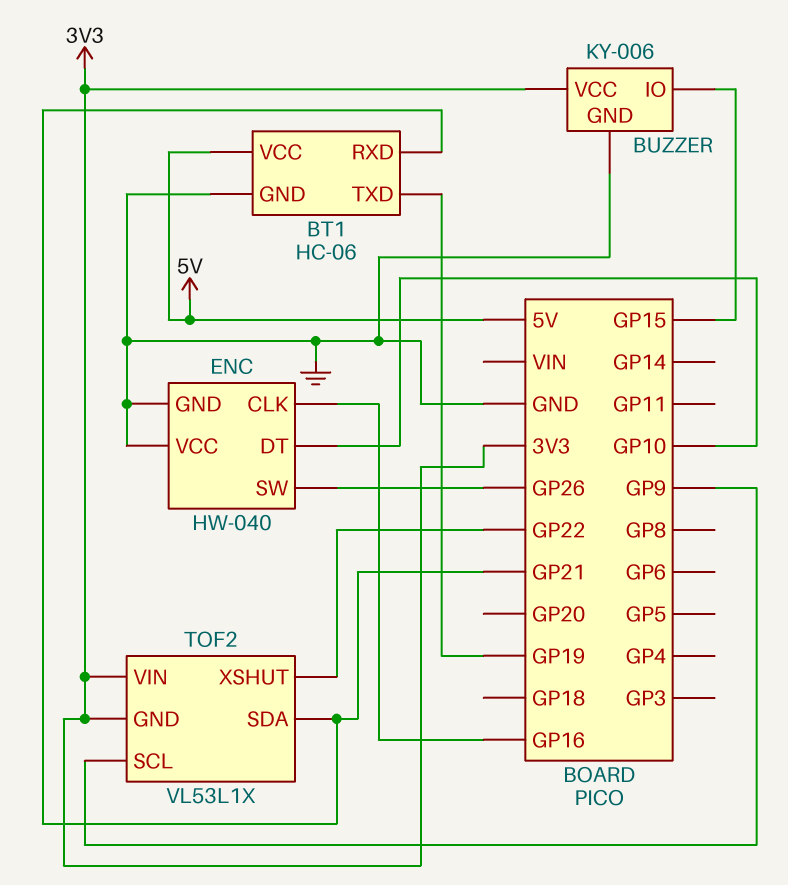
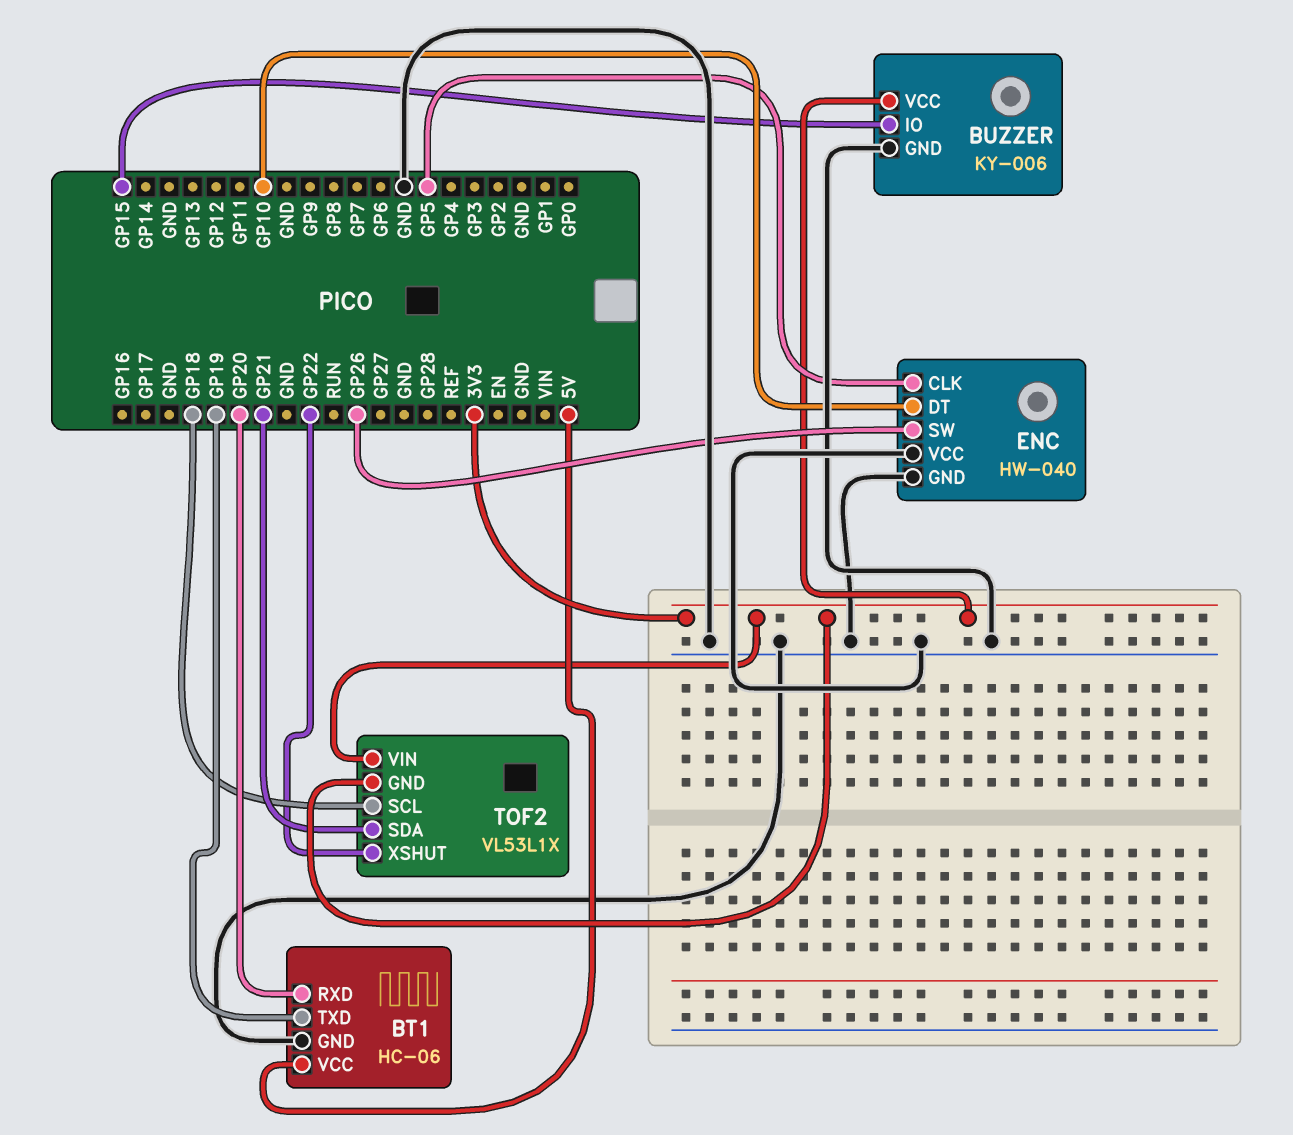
BT1 pin RXD: GP21 -> GP20
ENC pin CLK: GP16 -> GP5
TOF2 pin SCL: GP9 -> GP18

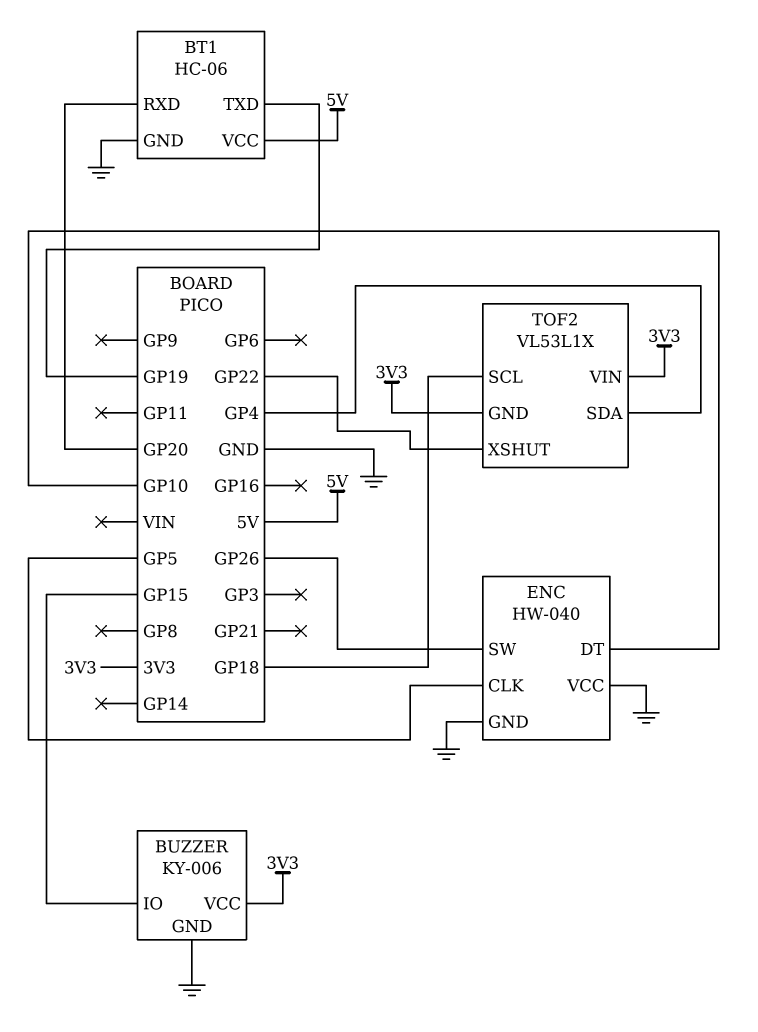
TOF2 pin SDA: GP21 -> GP4

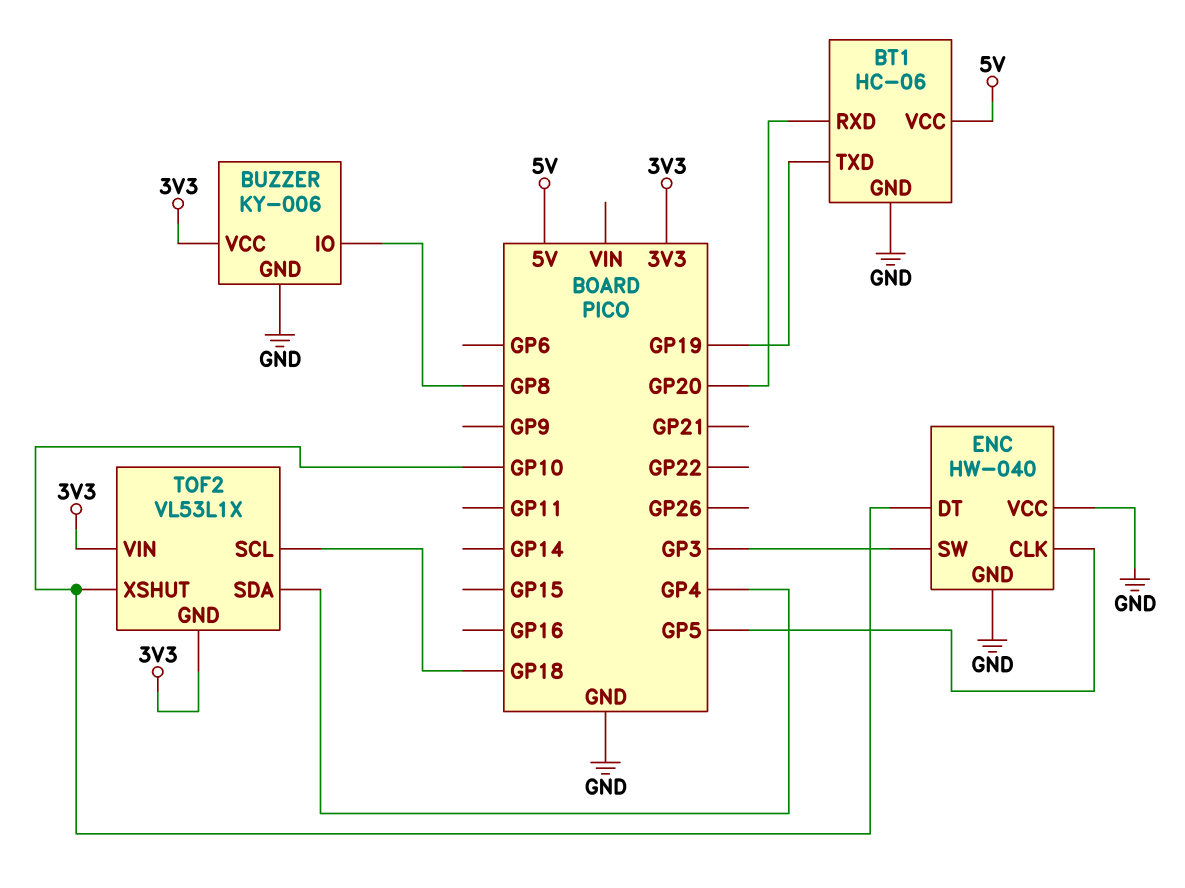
BUZZER pin IO: GP15 -> GP8
ENC pin SW: GP26 -> GP3
TOF2 pin XSHUT: GP22 -> GP10

